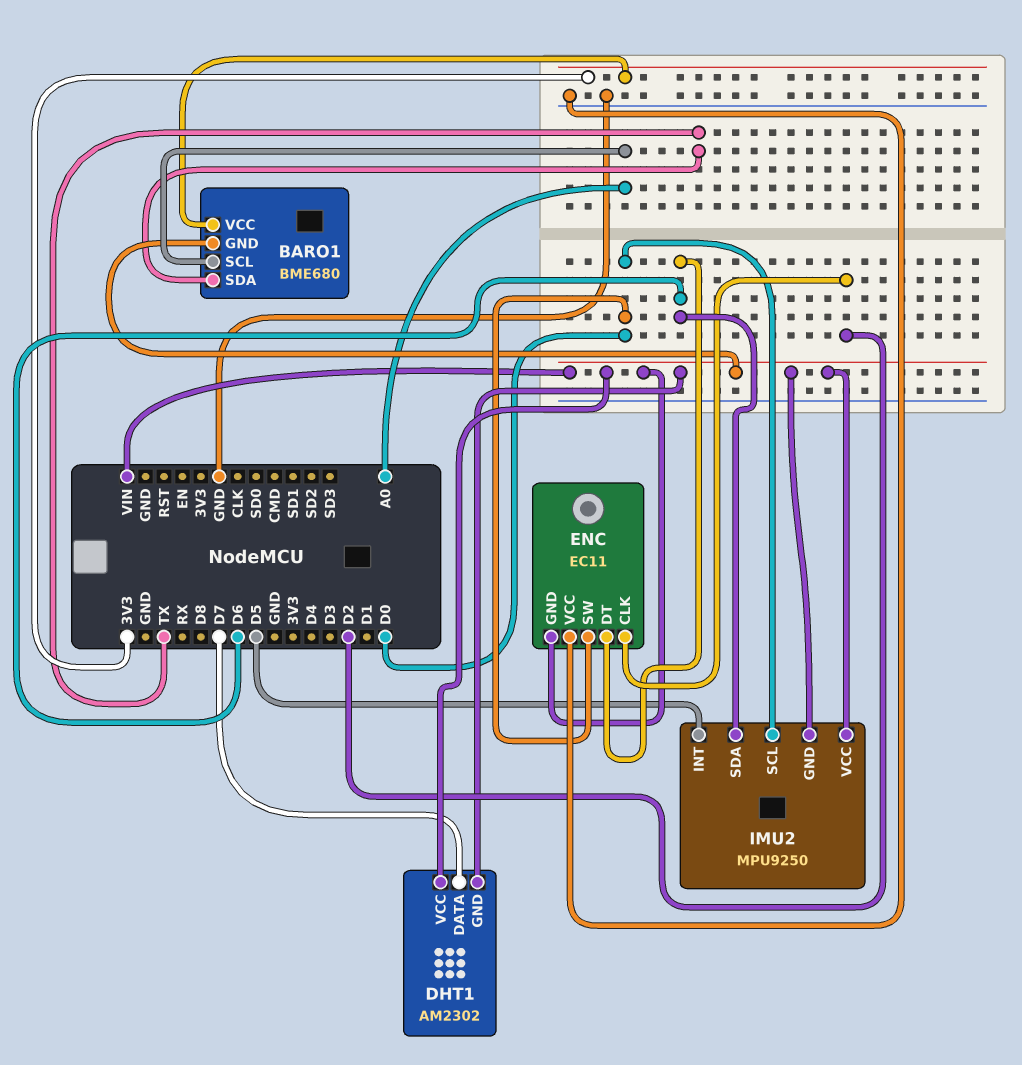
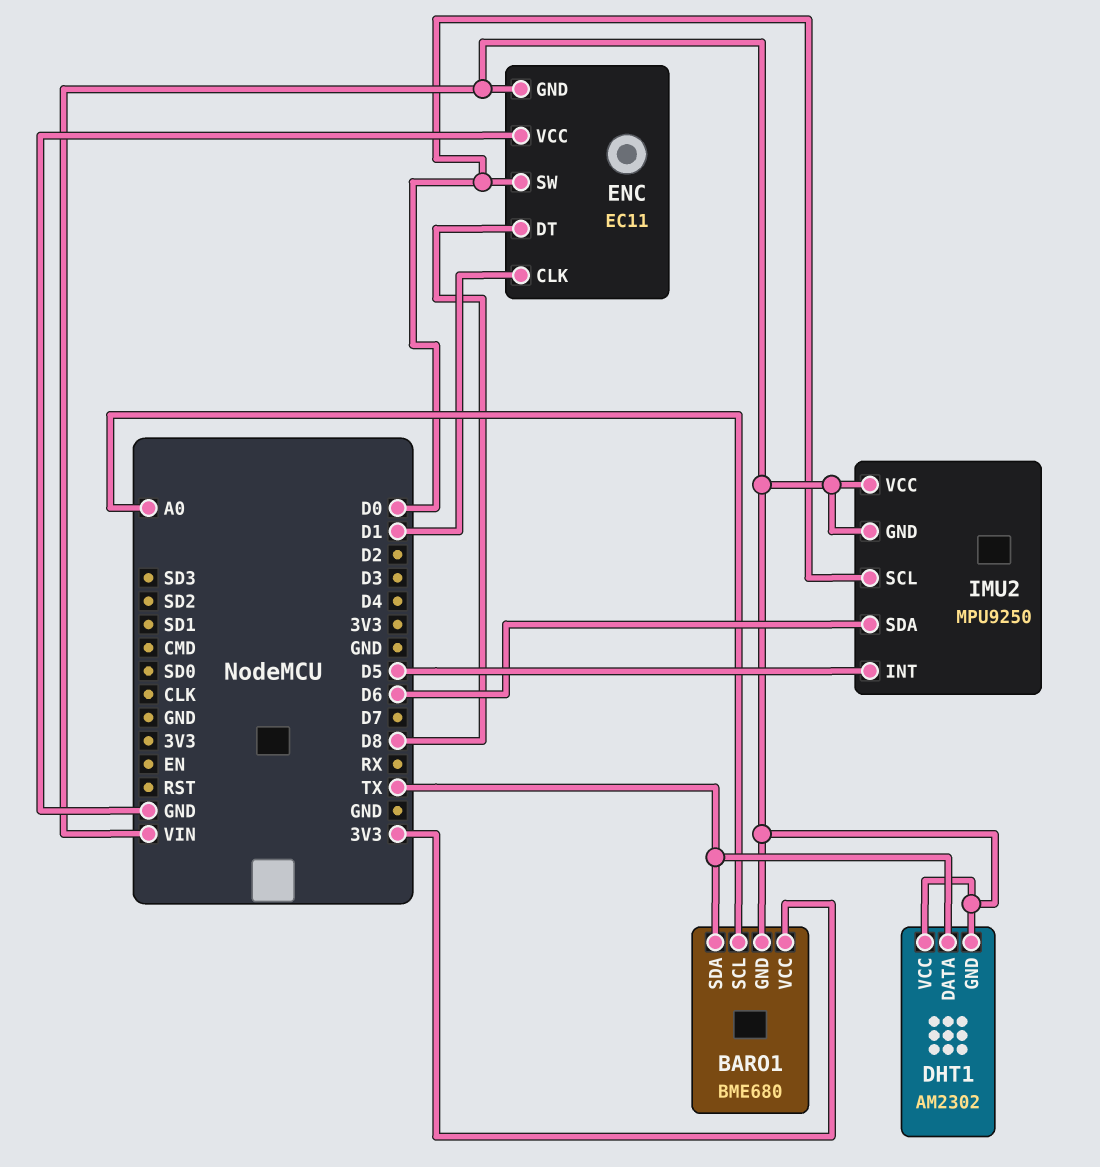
DHT1 pin DATA: D7 -> TX
ENC pin CLK: D2 -> D1
ENC pin DT: D6 -> D8

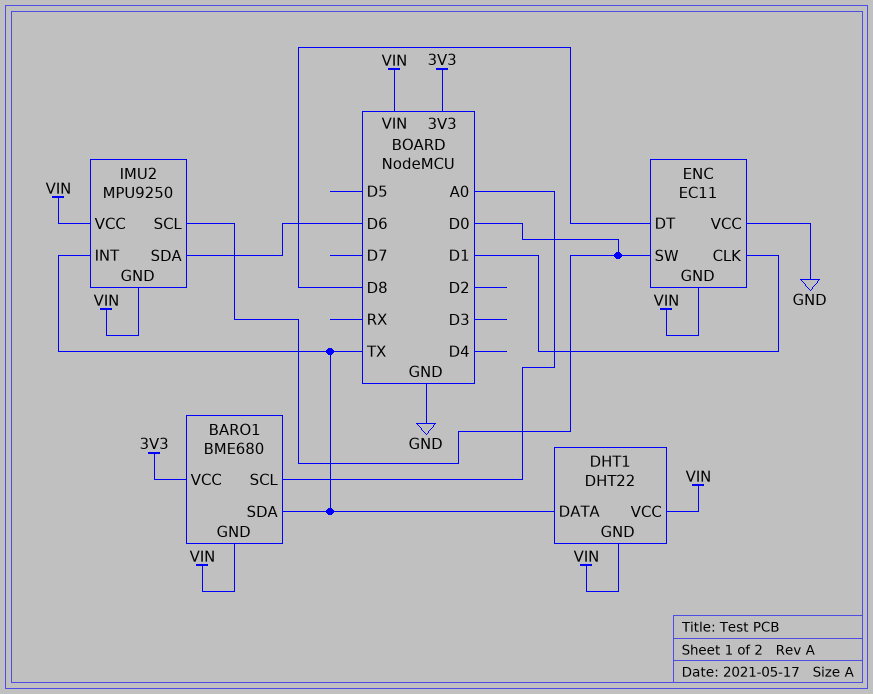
DHT1: AM2302 -> DHT22
IMU2 pin INT: D5 -> TX

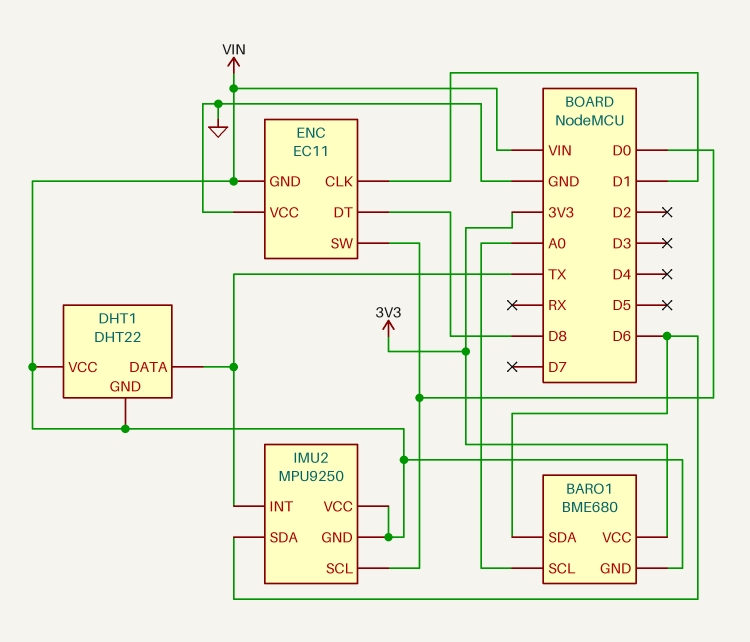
BARO1 pin SDA: TX -> D6

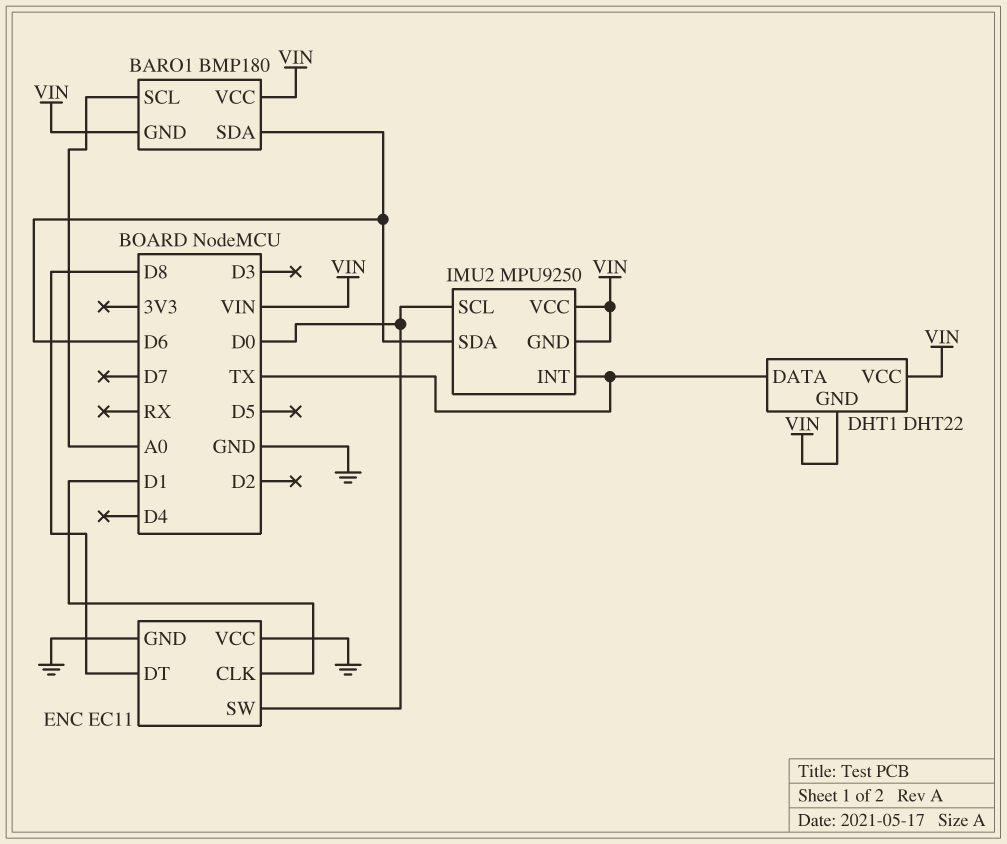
BARO1: BME680 -> BMP180
BARO1 pin VCC: 3V3 -> VIN
ENC pin GND: VIN -> GND

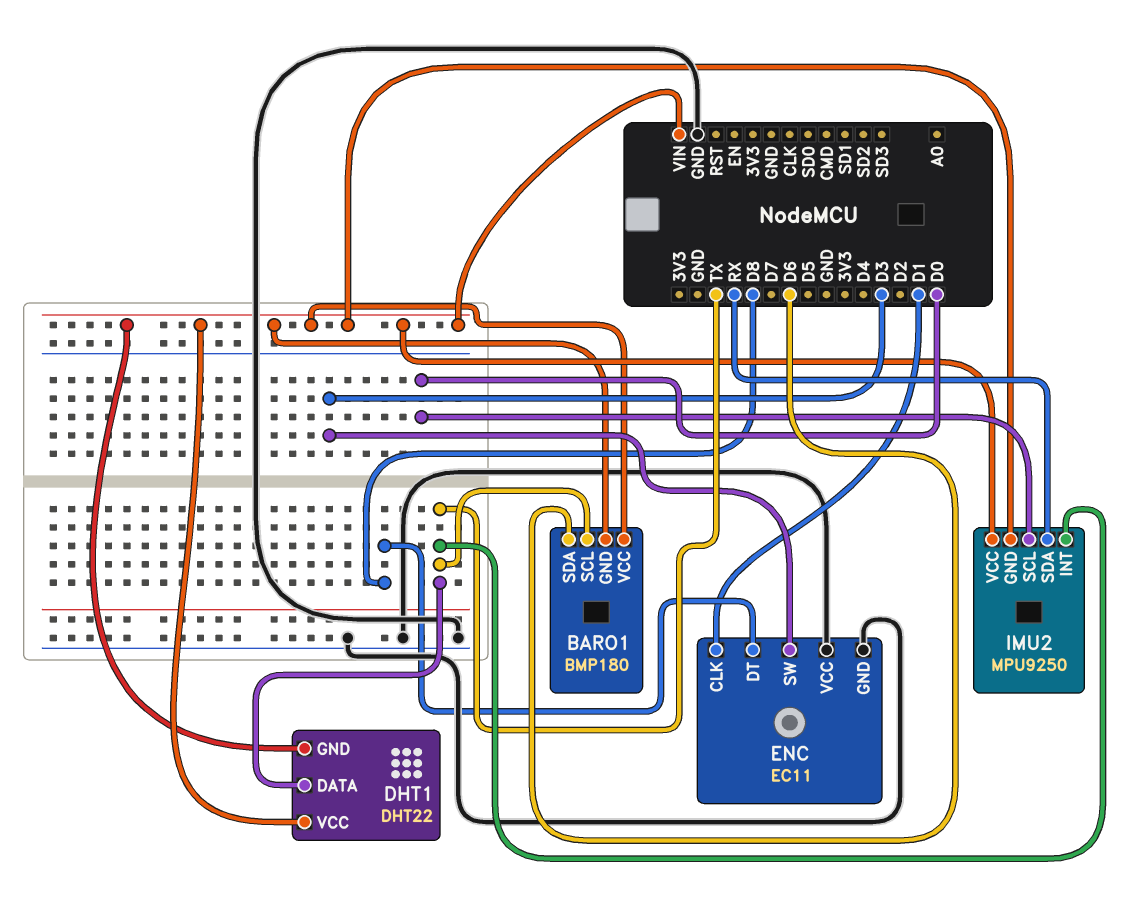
BARO1 pin SCL: A0 -> TX
ENC pin SW: D0 -> D3
IMU2 pin SDA: D6 -> RX

